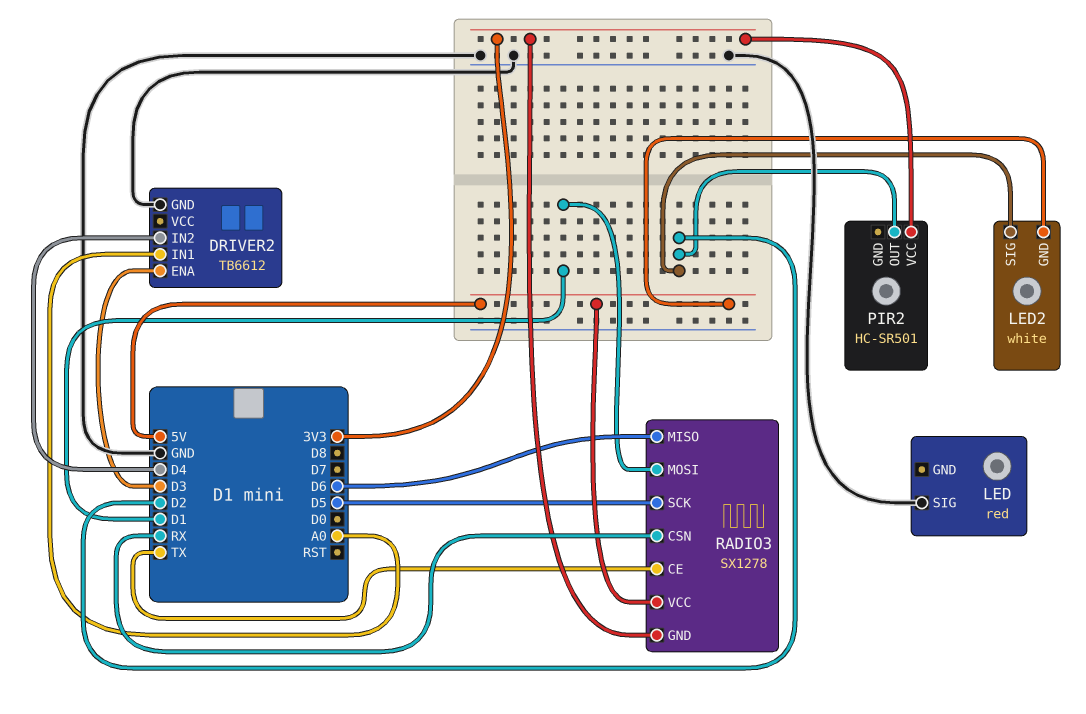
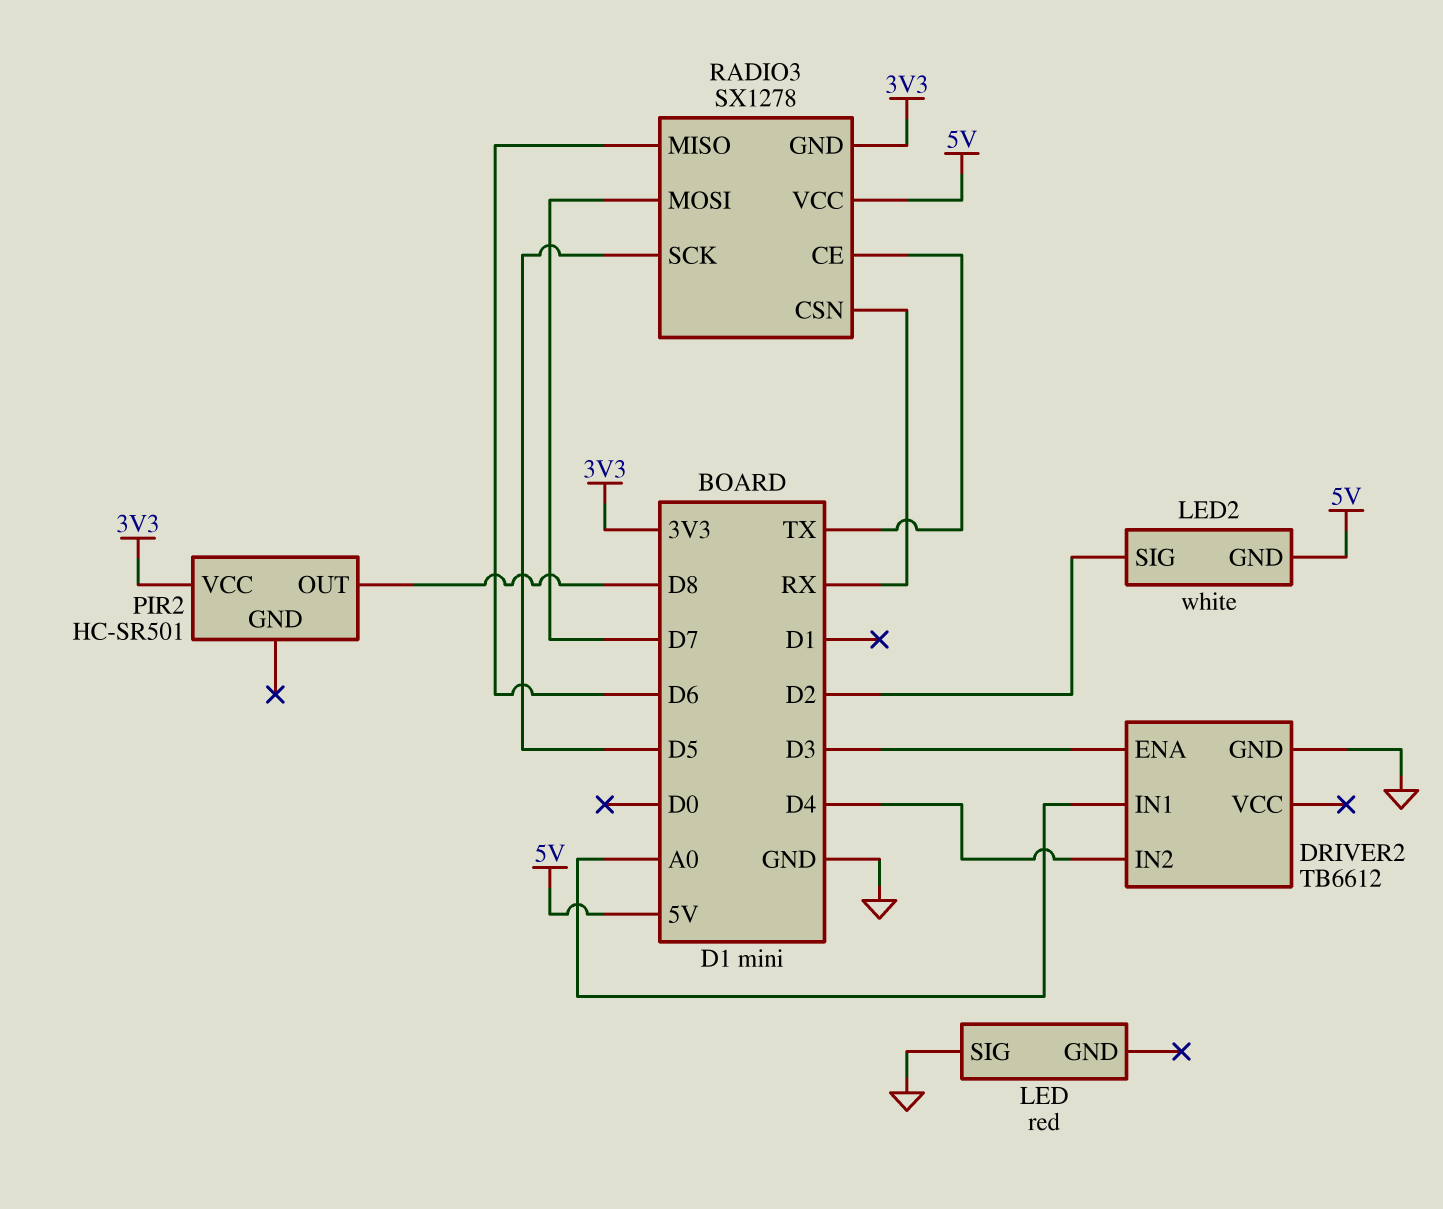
PIR2 pin OUT: D2 -> D8
RADIO3 pin MOSI: D1 -> D7

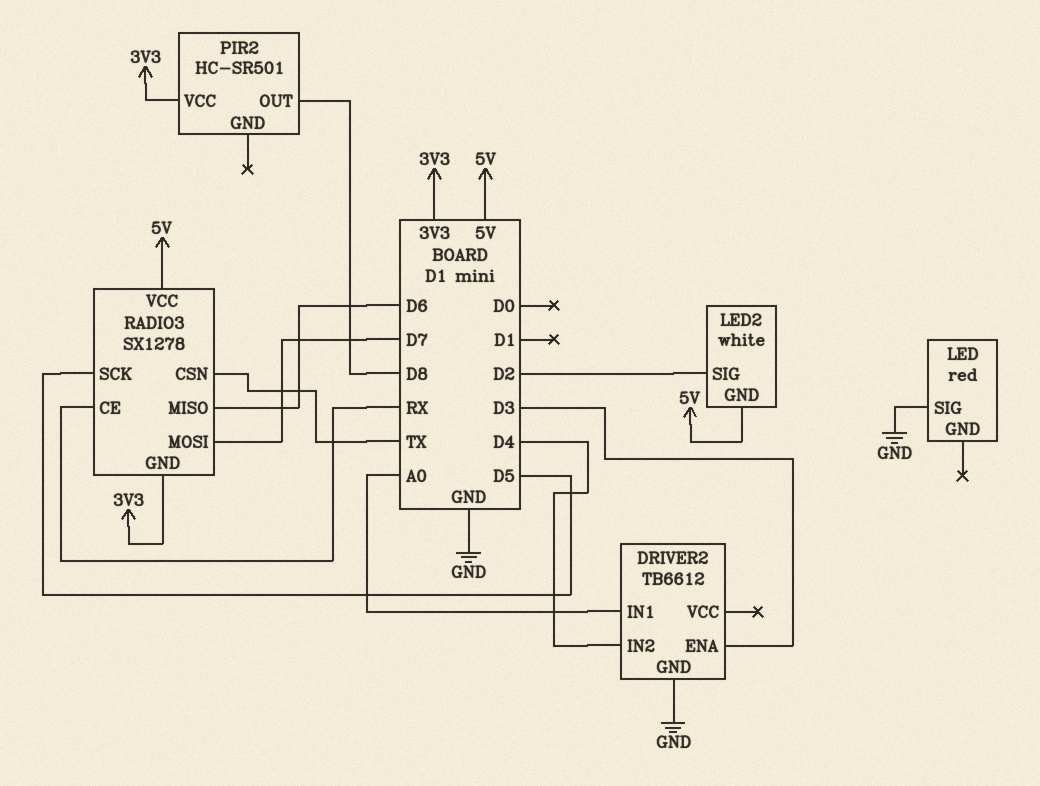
RADIO3 pin CE: TX -> RX
RADIO3 pin CSN: RX -> TX

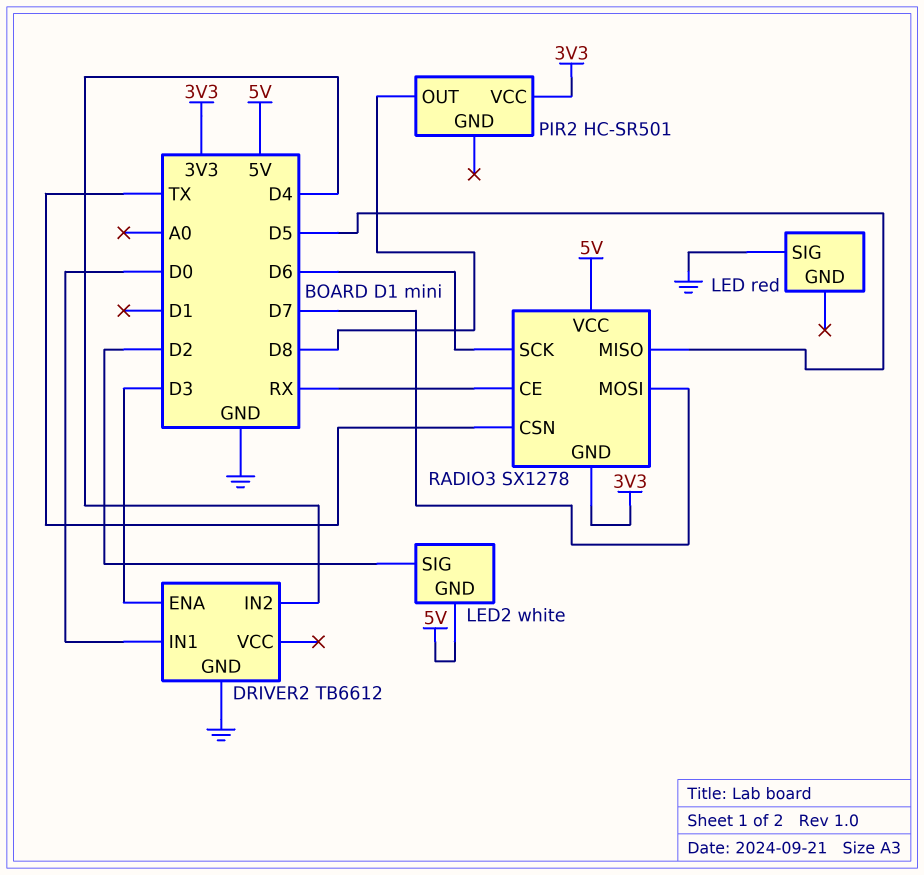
DRIVER2 pin IN1: A0 -> D0
RADIO3 pin MISO: D6 -> D5
RADIO3 pin SCK: D5 -> D6

